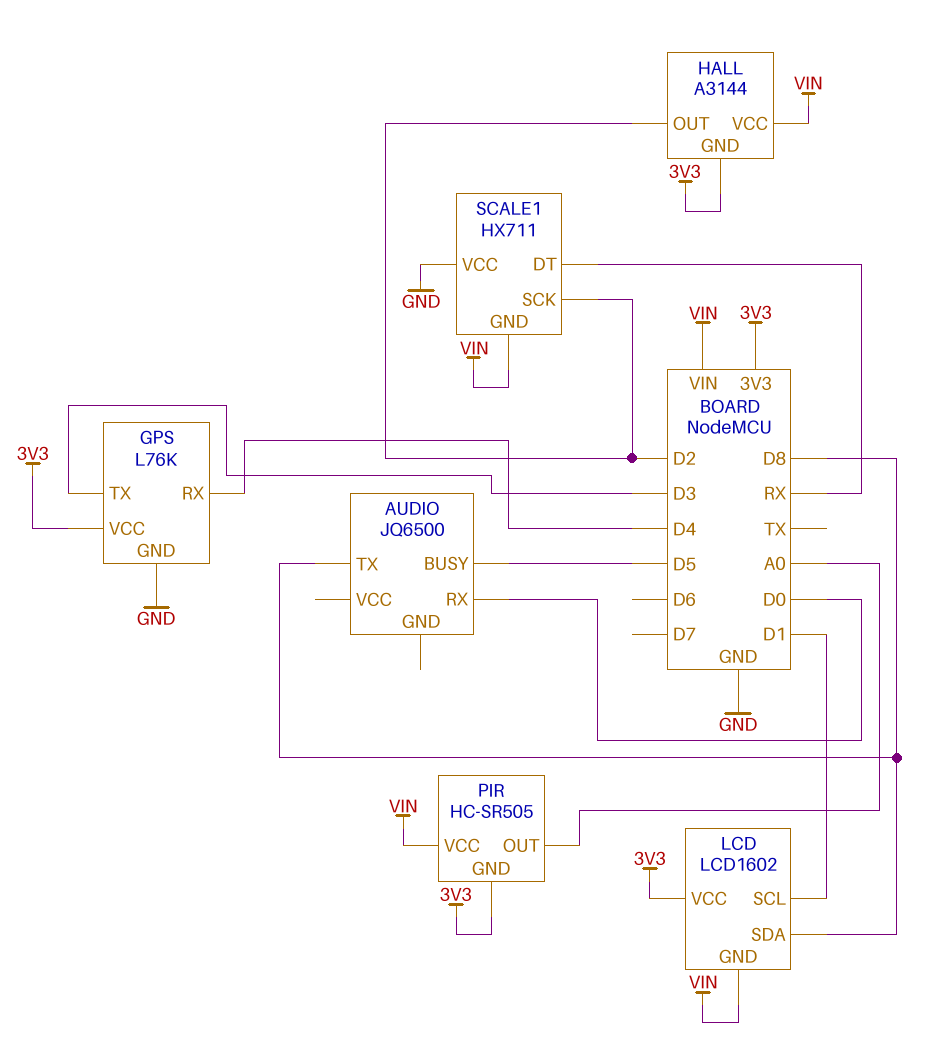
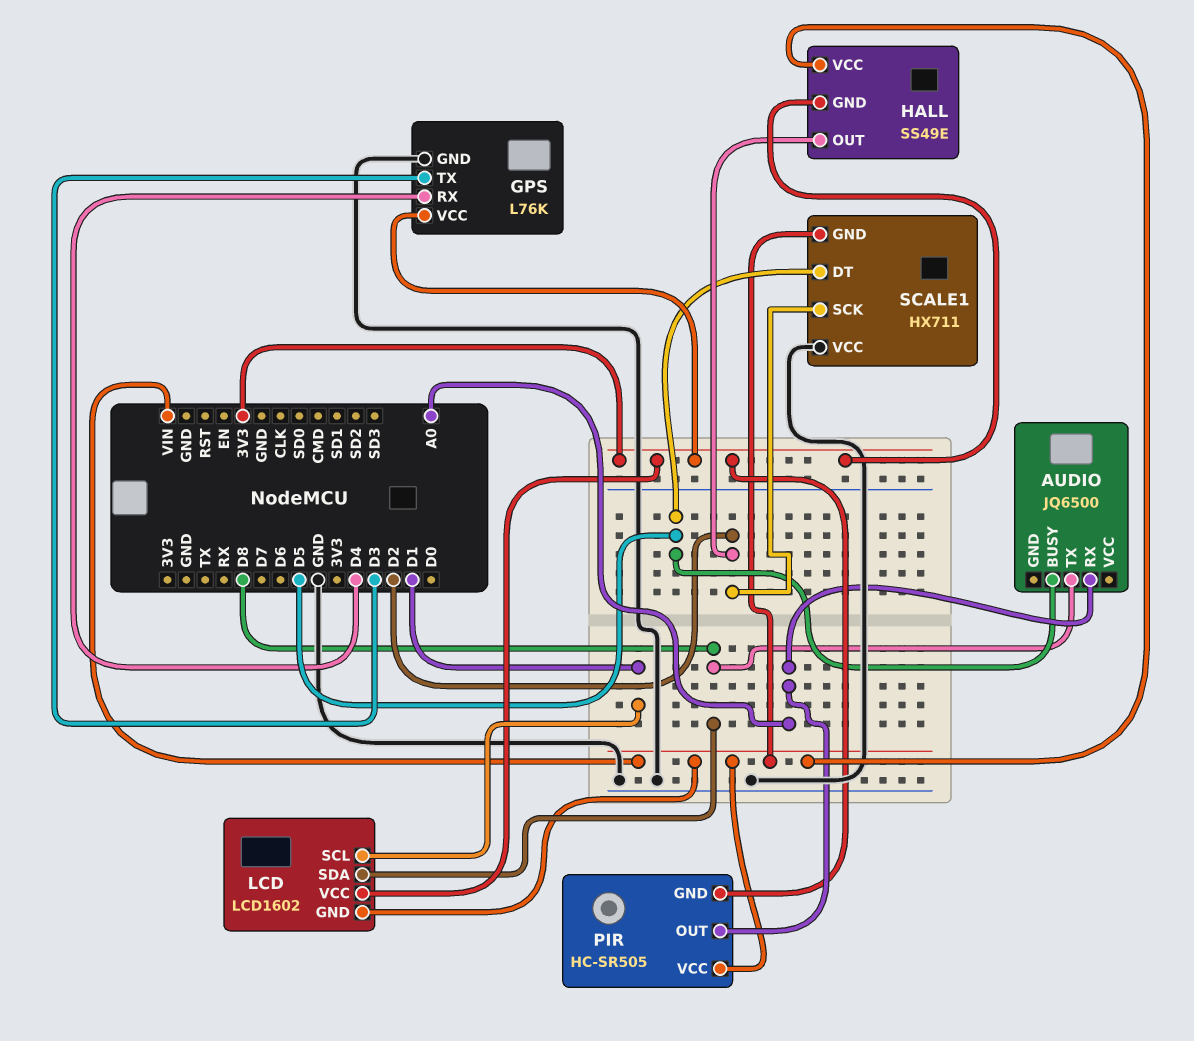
AUDIO pin RX: D0 -> A0
HALL: A3144 -> SS49E
SCALE1 pin DT: RX -> D5

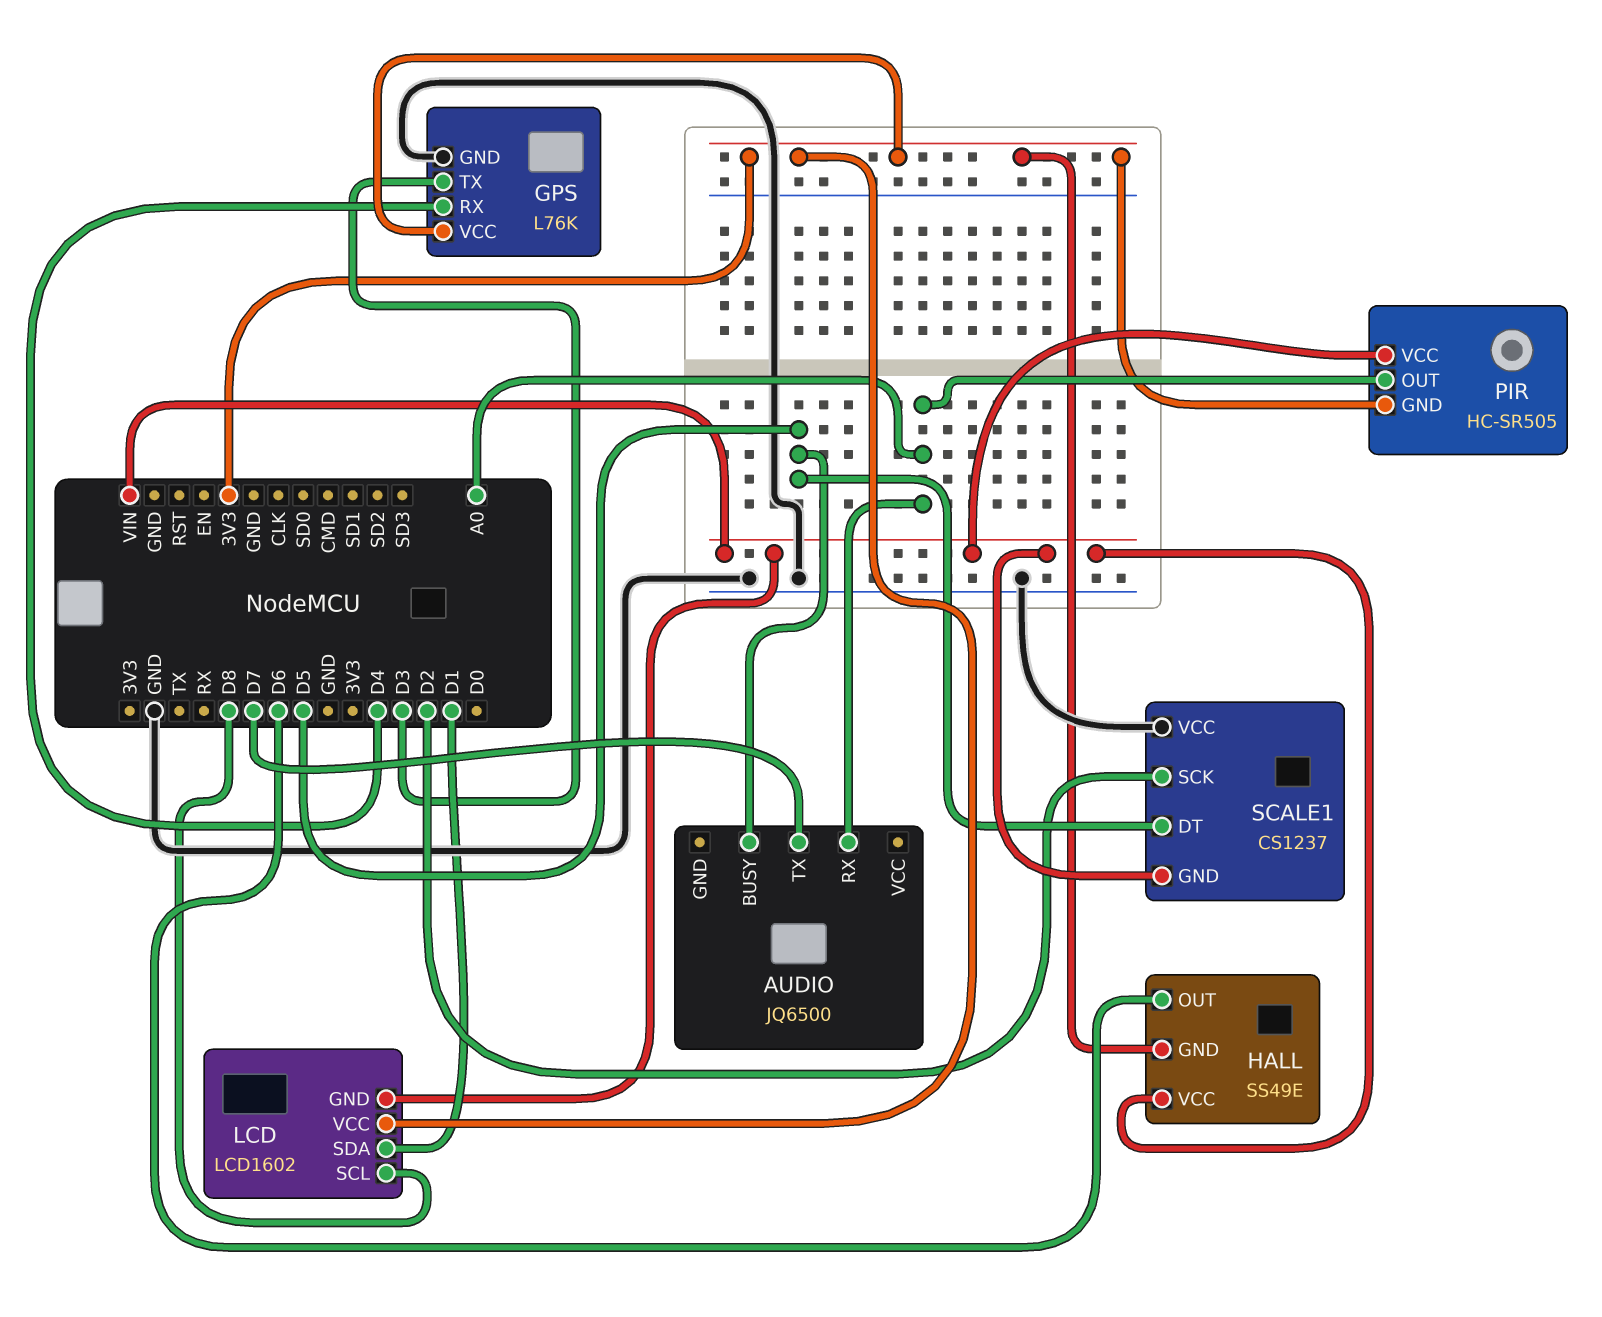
AUDIO pin TX: D8 -> D7
HALL pin OUT: D2 -> D6
LCD pin SCL: D1 -> D8
LCD pin SDA: D8 -> D1
SCALE1: HX711 -> CS1237

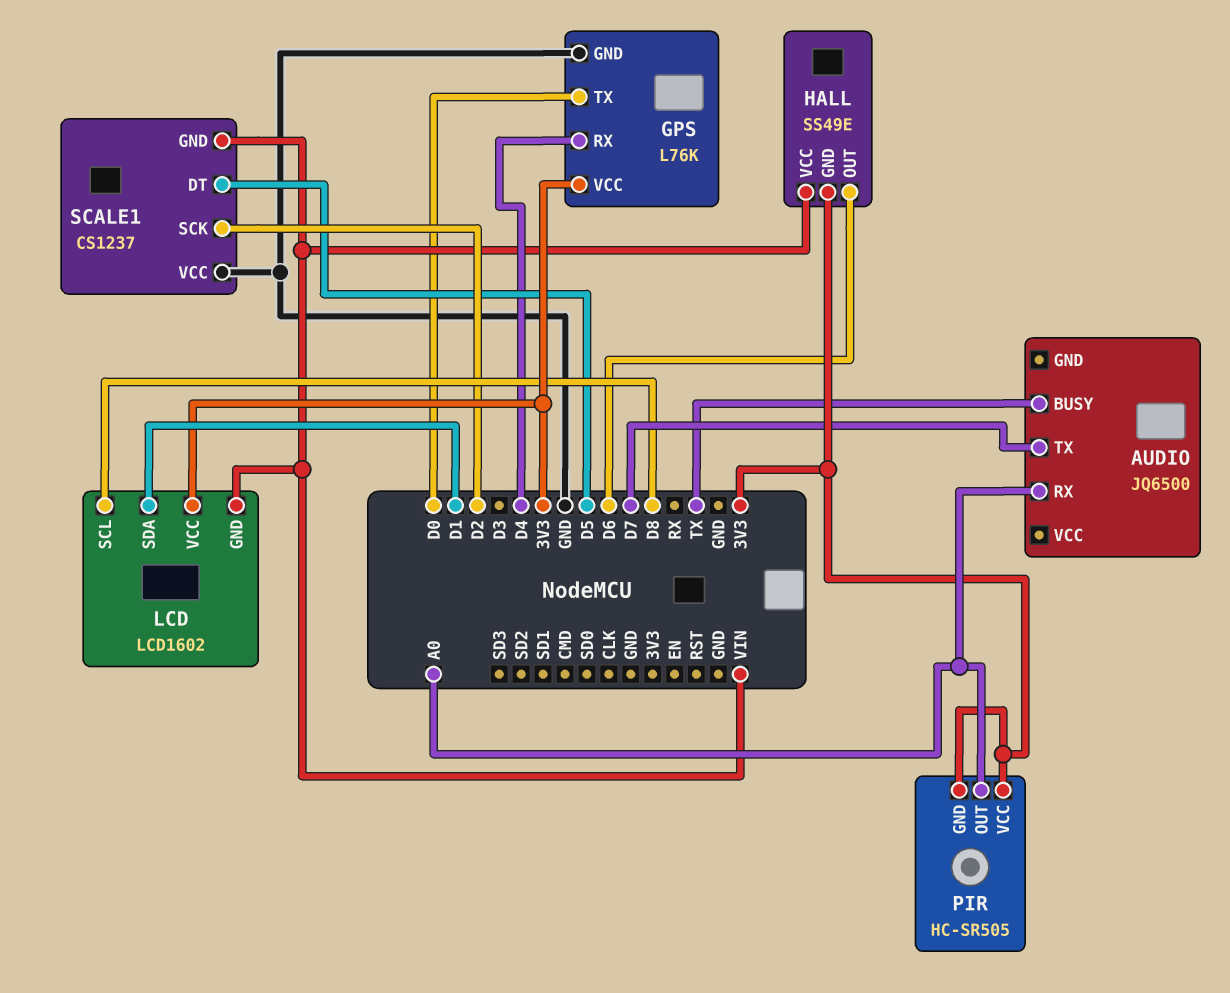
AUDIO pin BUSY: D5 -> TX
GPS pin TX: D3 -> D0
PIR pin VCC: VIN -> 3V3

